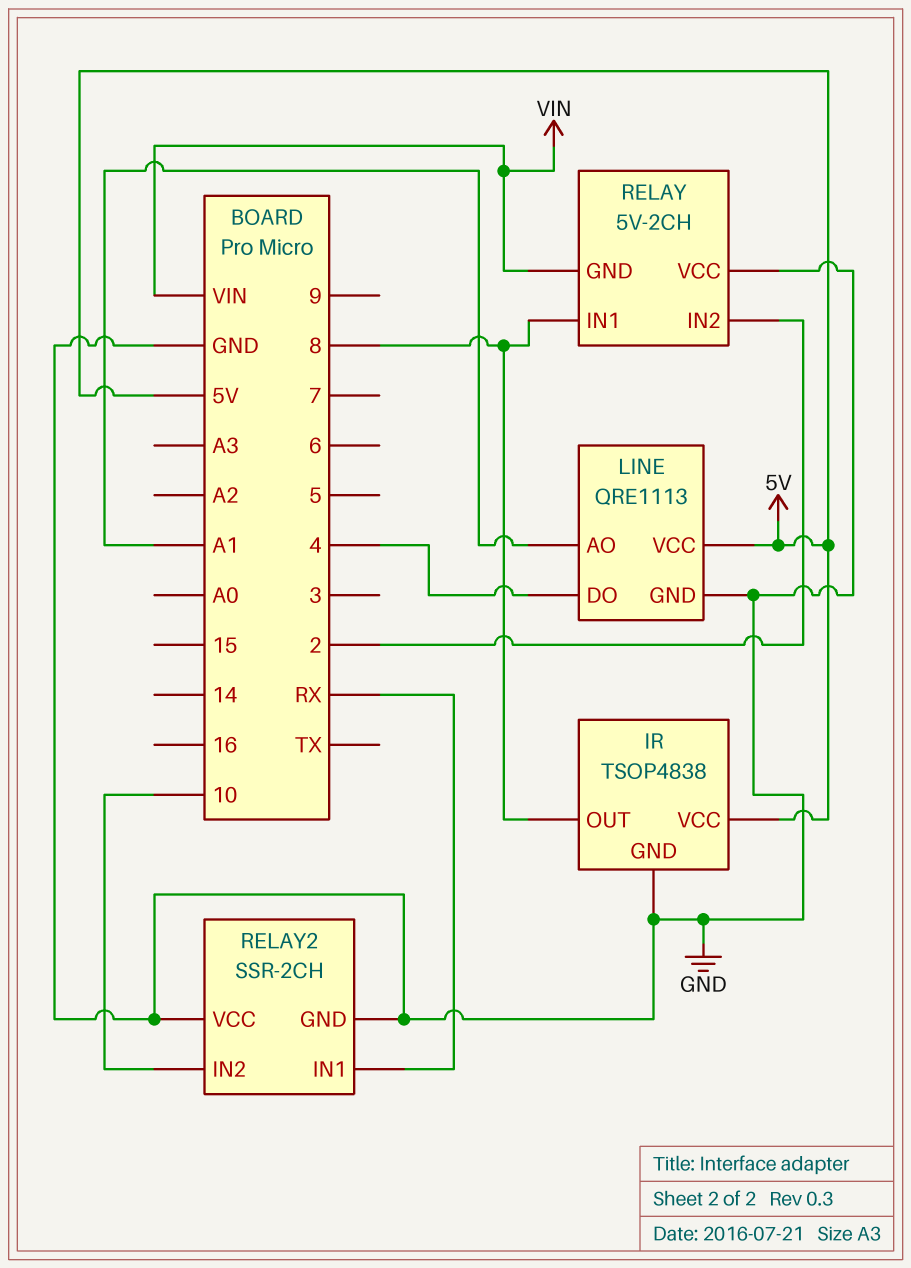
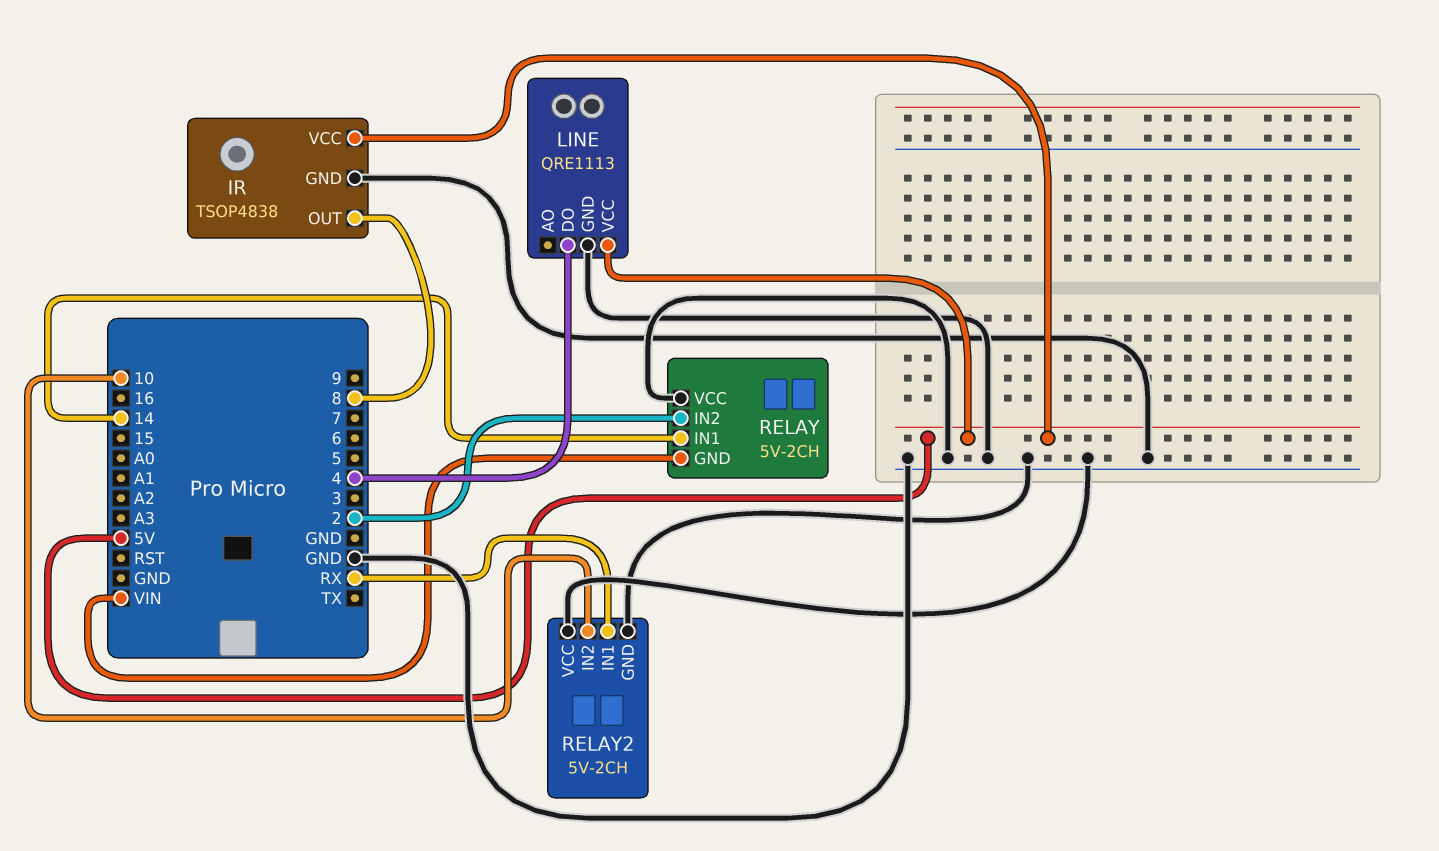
LINE pin AO: A1 -> none
RELAY pin IN1: 8 -> 14
RELAY2: SSR-2CH -> 5V-2CH

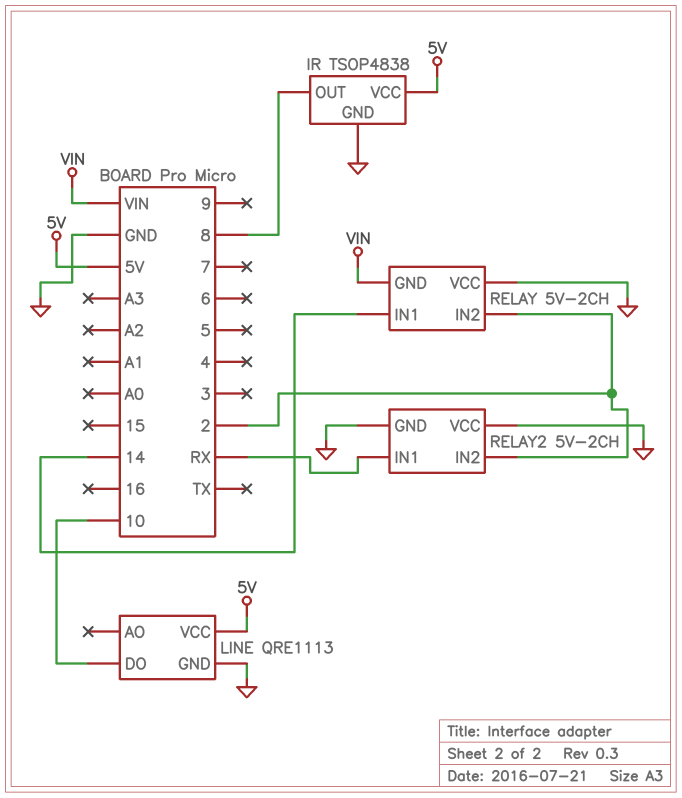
LINE pin DO: 4 -> 10
RELAY2 pin IN2: 10 -> 2

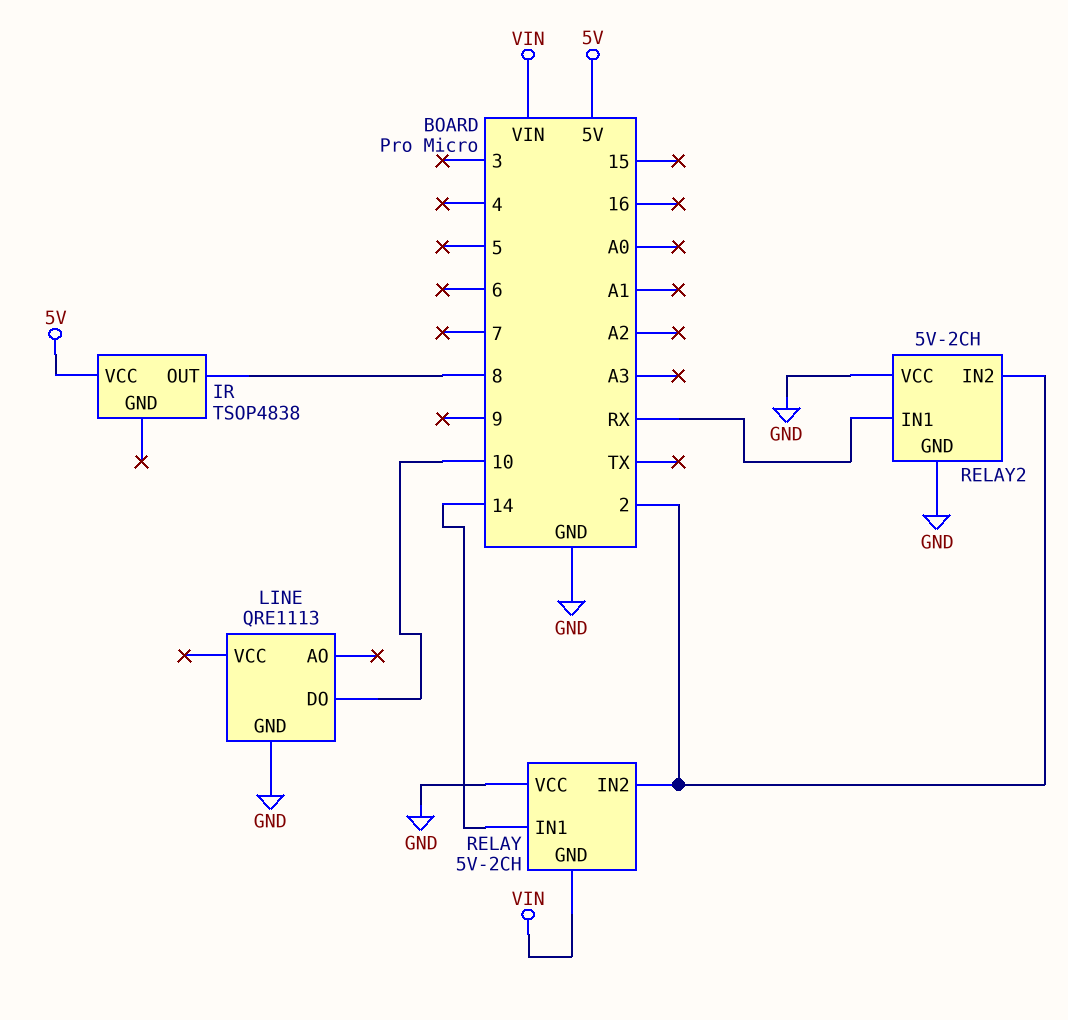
IR pin GND: GND -> none
LINE pin VCC: 5V -> none

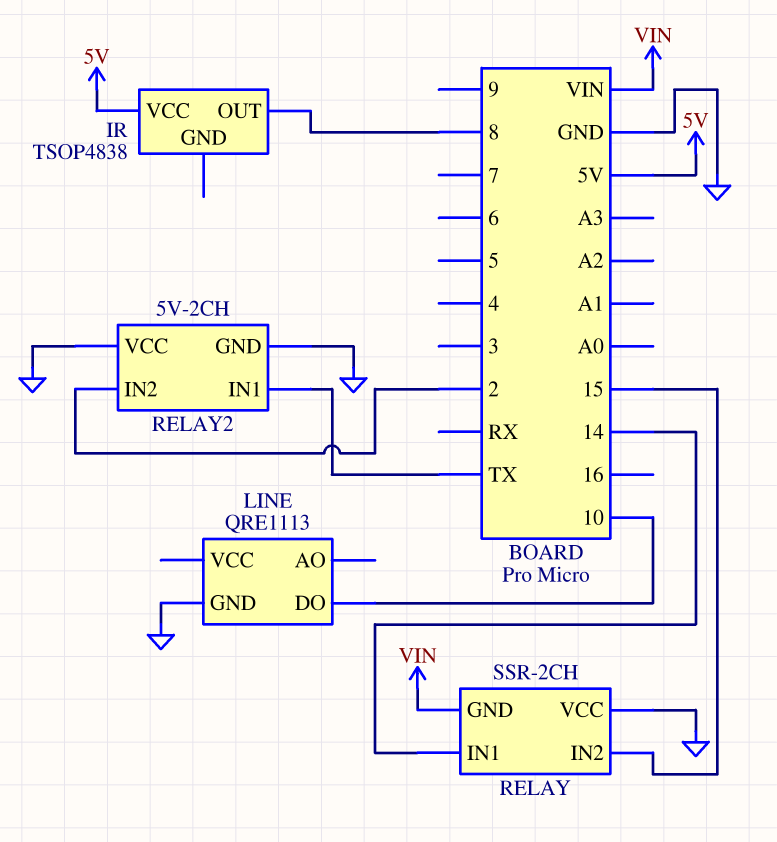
RELAY: 5V-2CH -> SSR-2CH
RELAY pin IN2: 2 -> 15
RELAY2 pin IN1: RX -> TX

